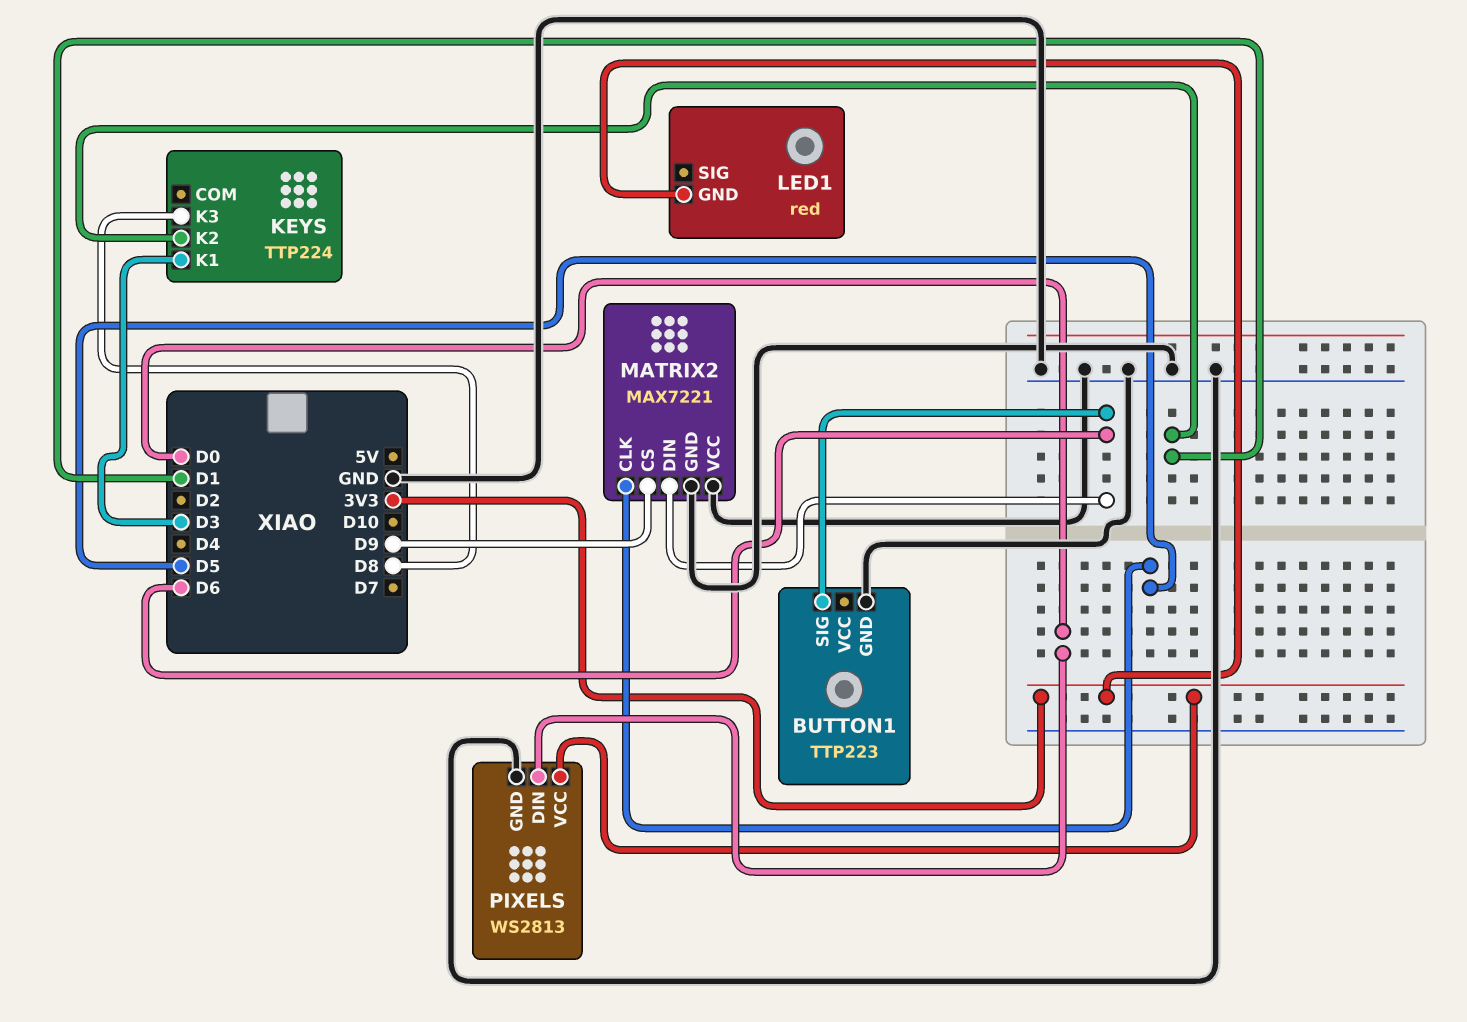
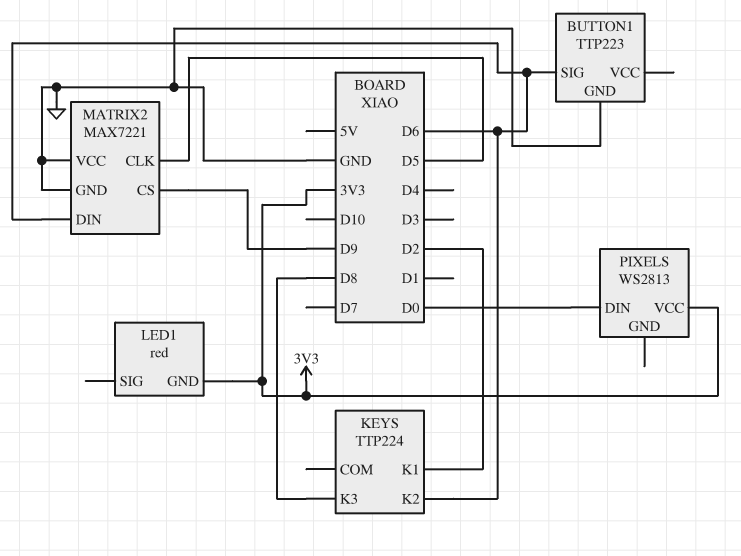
KEYS pin K1: D3 -> D2
KEYS pin K2: D1 -> D6
PIXELS pin GND: GND -> none

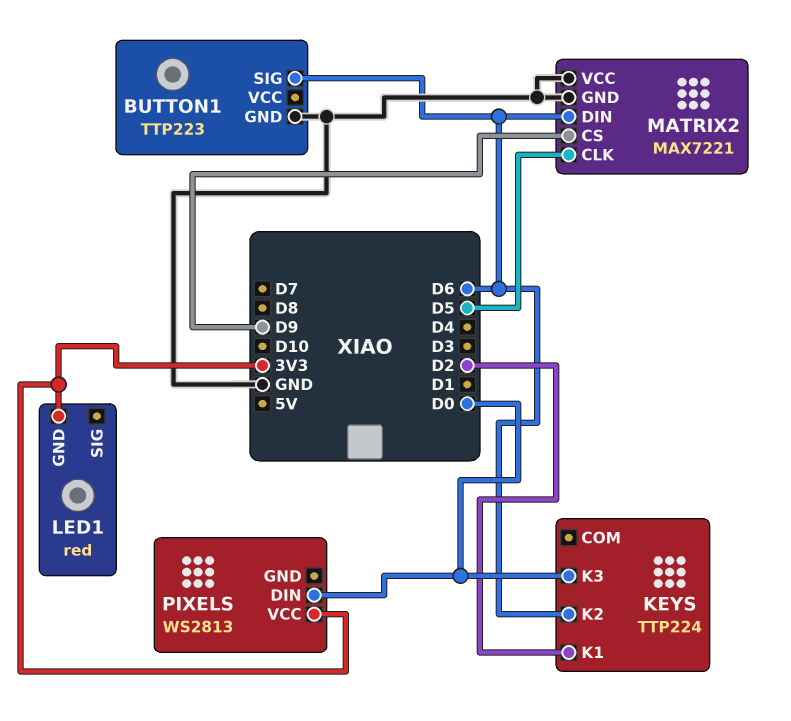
KEYS pin K3: D8 -> D0

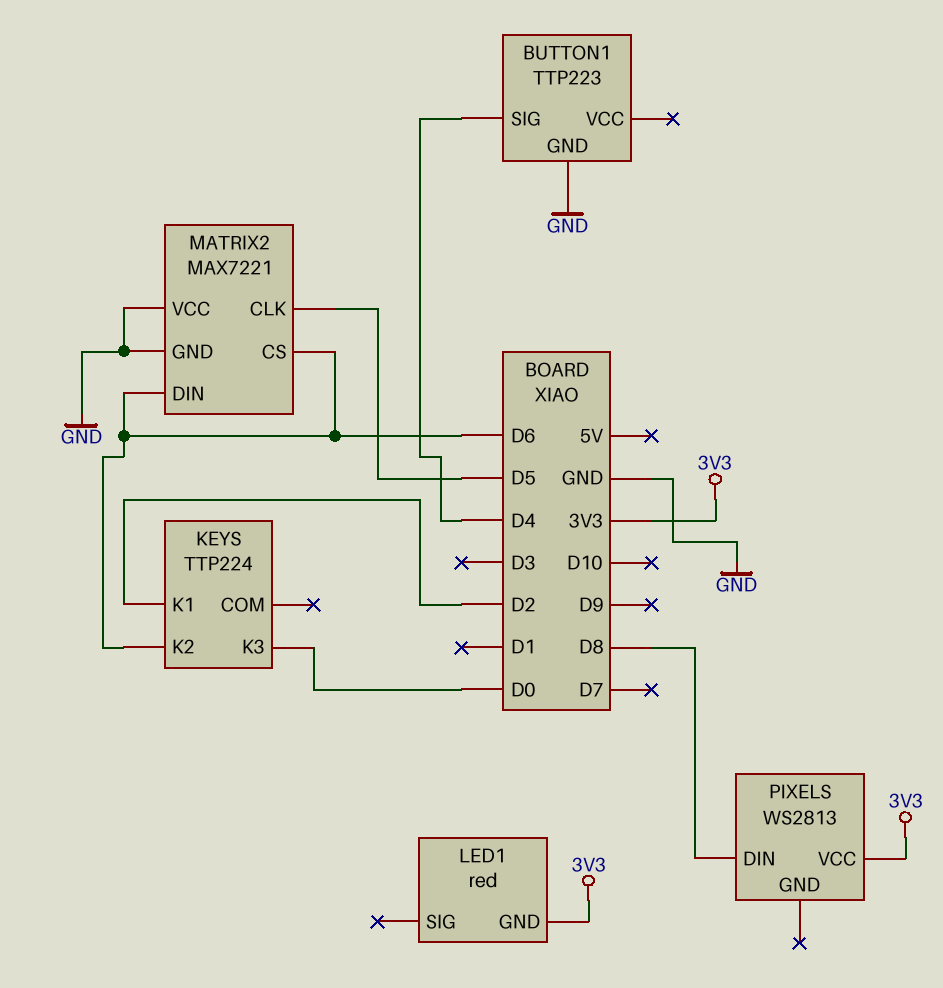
BUTTON1 pin SIG: D6 -> D4
MATRIX2 pin CS: D9 -> D6
PIXELS pin DIN: D0 -> D8

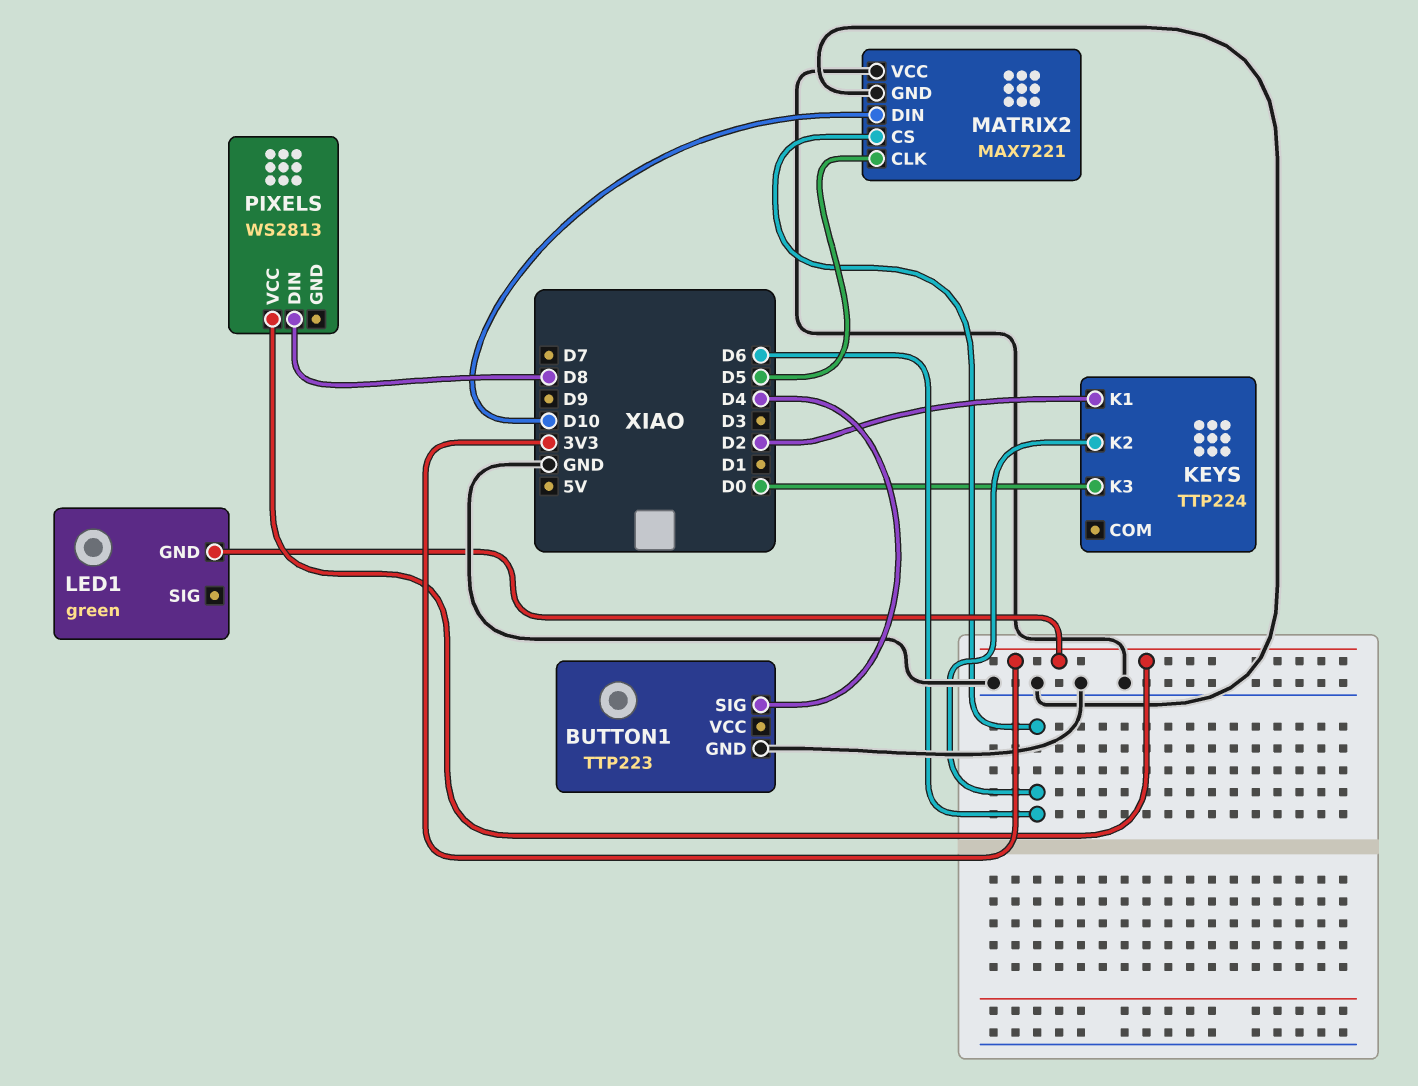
LED1: red -> green
MATRIX2 pin DIN: D6 -> D10

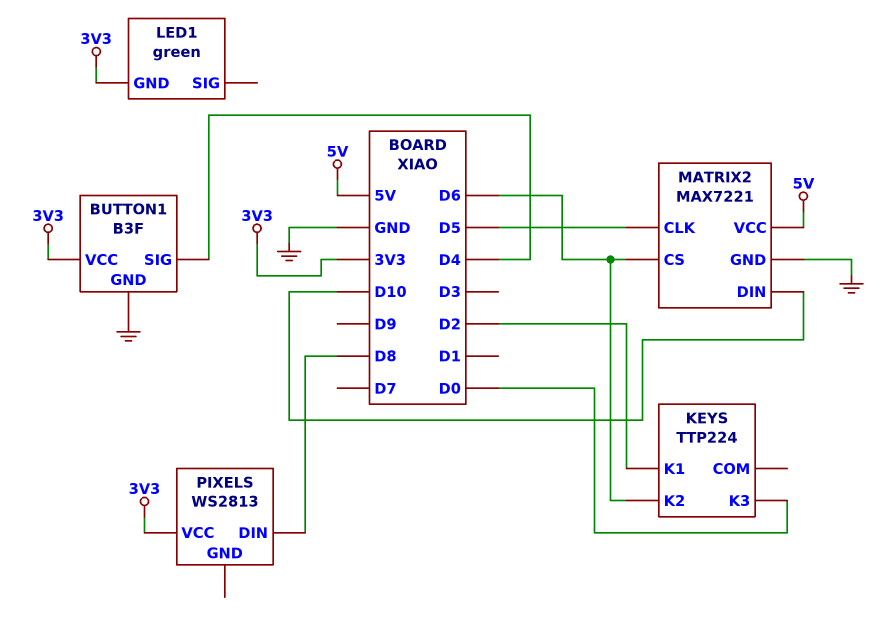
BUTTON1: TTP223 -> B3F
BUTTON1 pin VCC: none -> 3V3
MATRIX2 pin VCC: GND -> 5V

